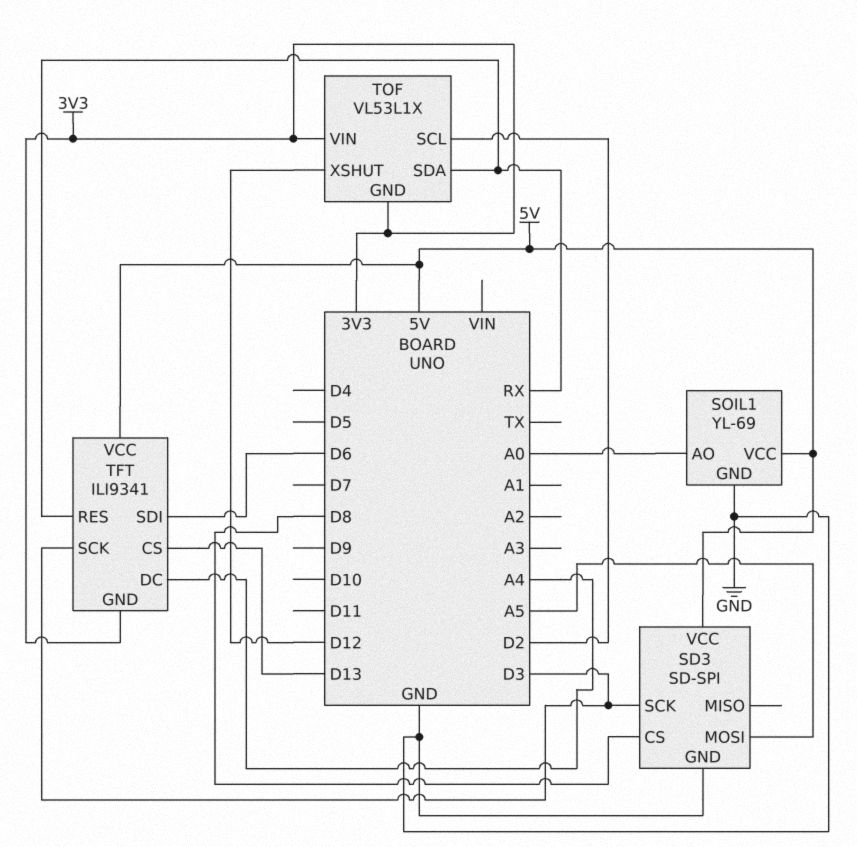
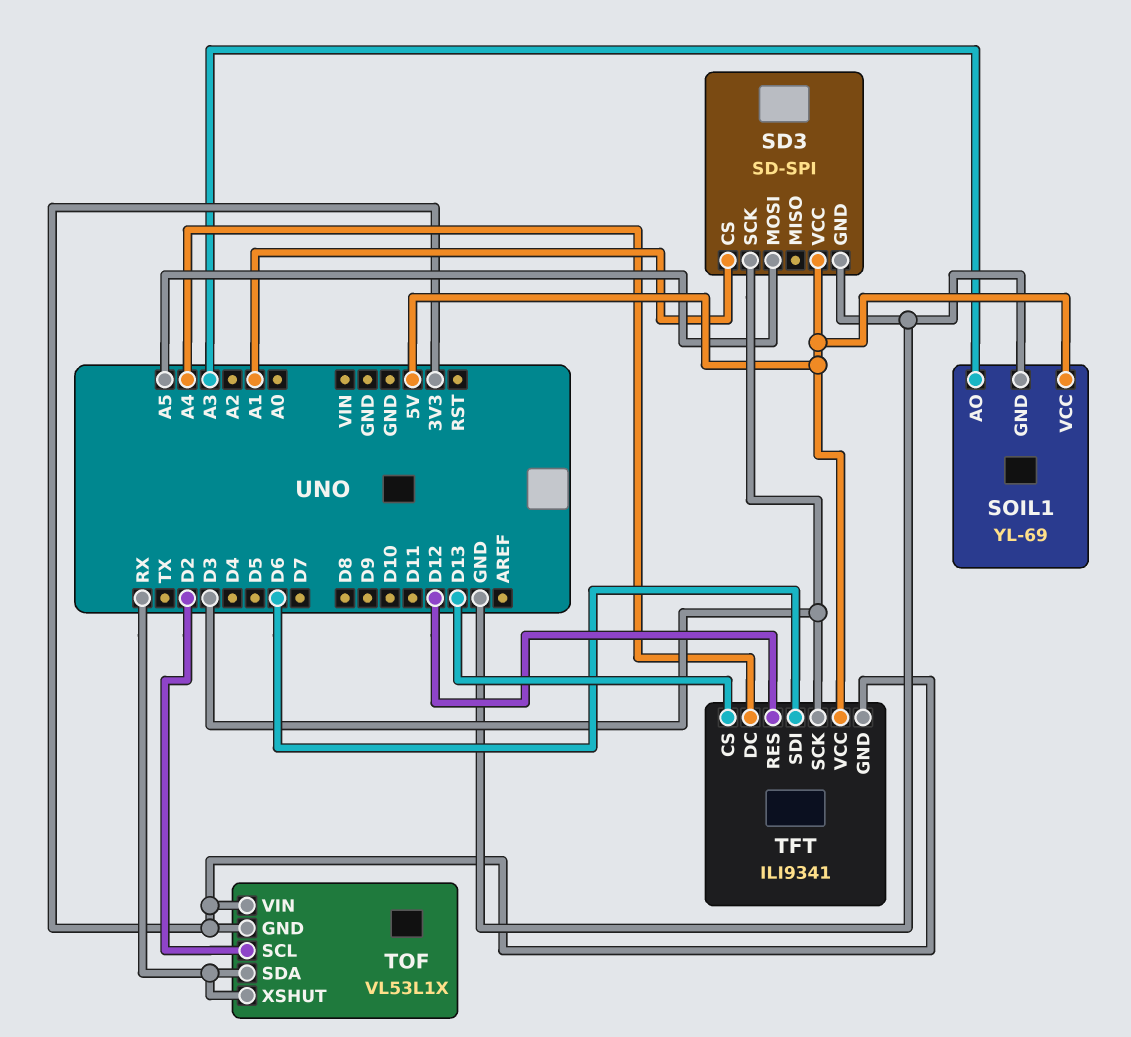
SD3 pin CS: D8 -> A1
SOIL1 pin AO: A0 -> A3
TFT pin RES: RX -> D12
TOF pin XSHUT: D12 -> RX

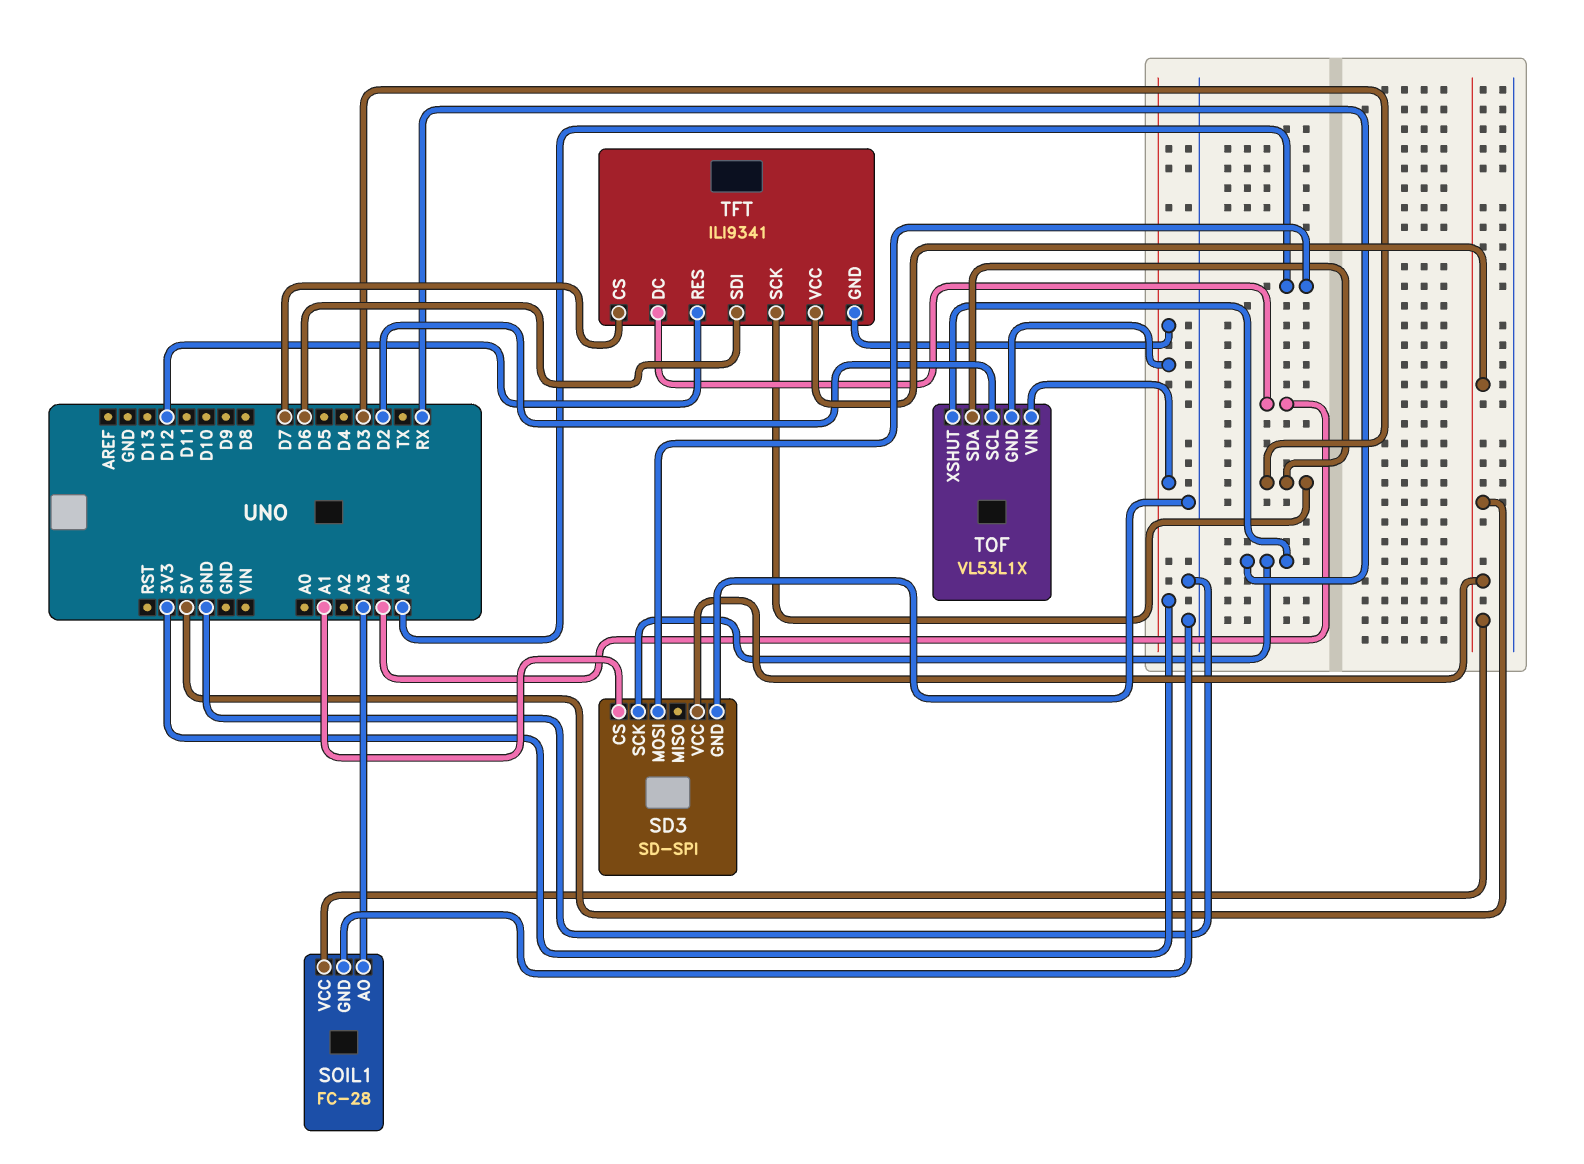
SD3 pin SCK: D3 -> RX
SOIL1: YL-69 -> FC-28
TFT pin CS: D13 -> D7
TOF pin SDA: RX -> D3

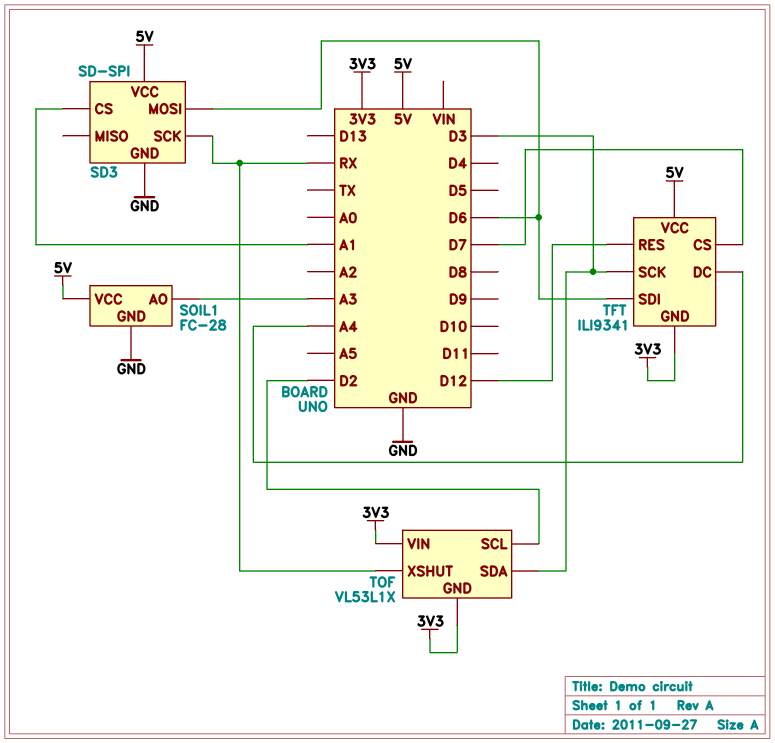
SD3 pin MOSI: A5 -> D6

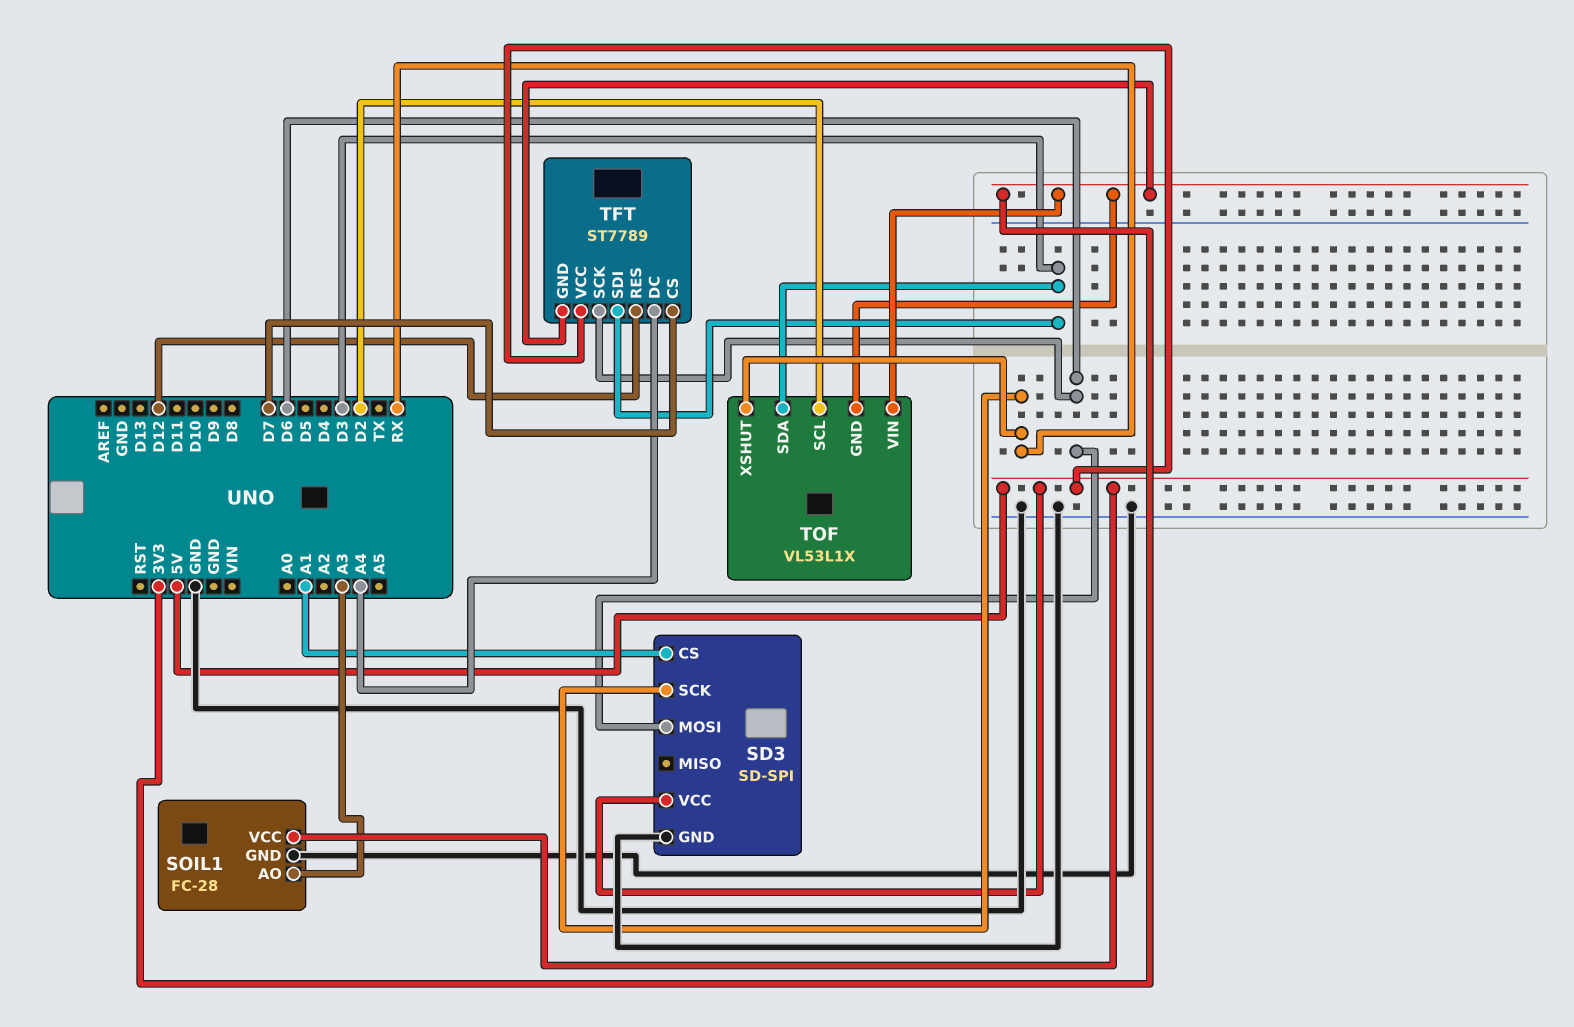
TFT: ILI9341 -> ST7789
TFT pin SCK: D3 -> D6
TFT pin SDI: D6 -> D3

